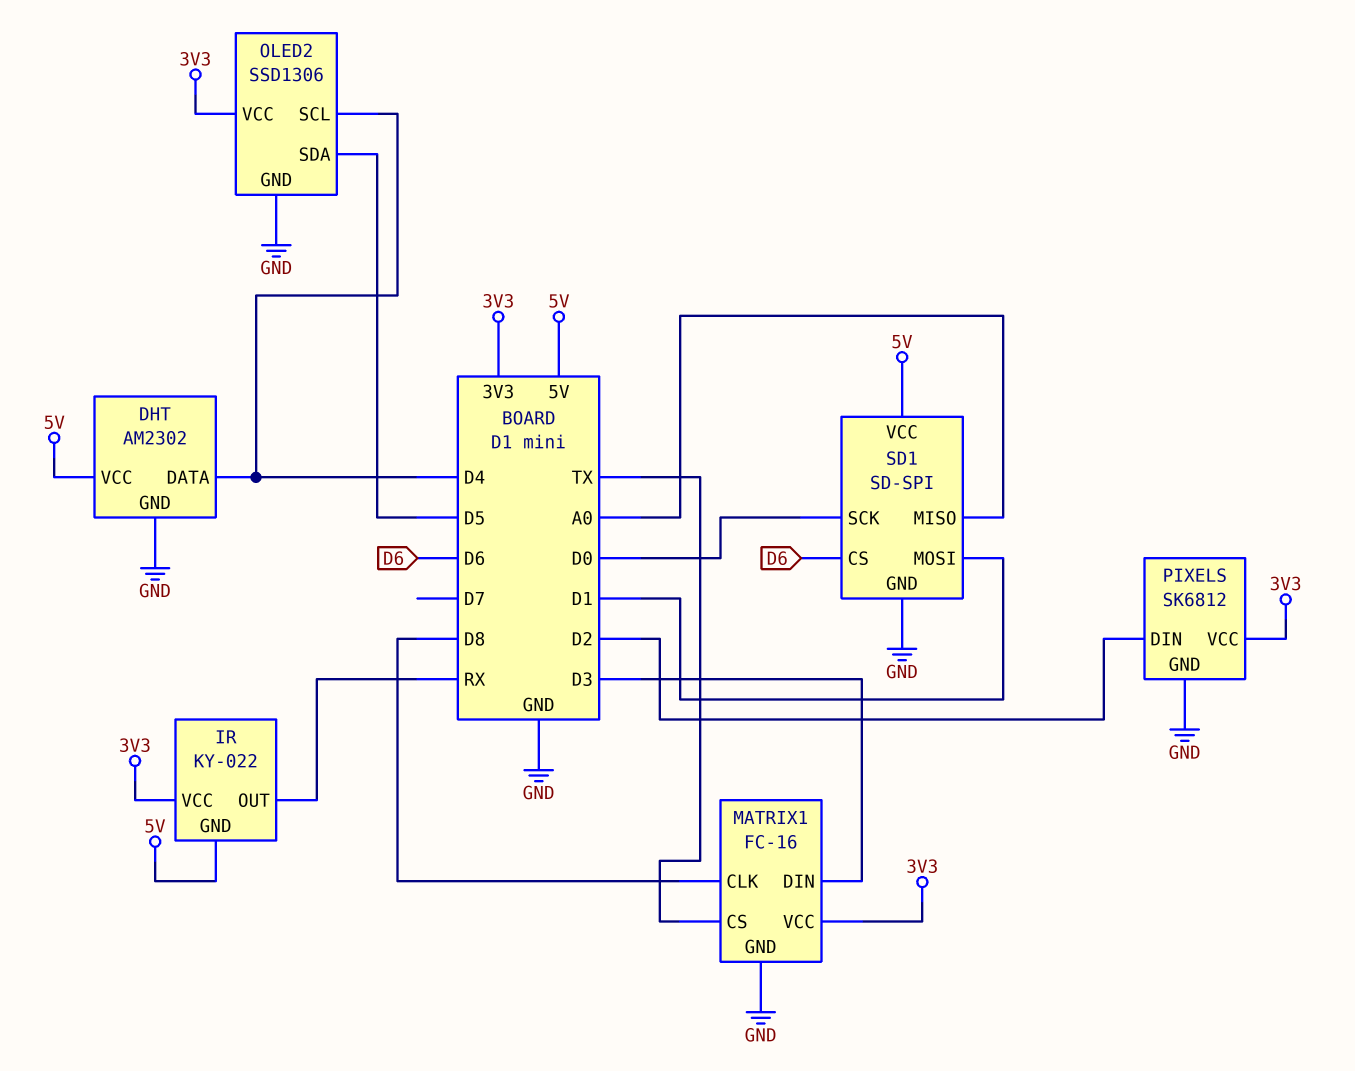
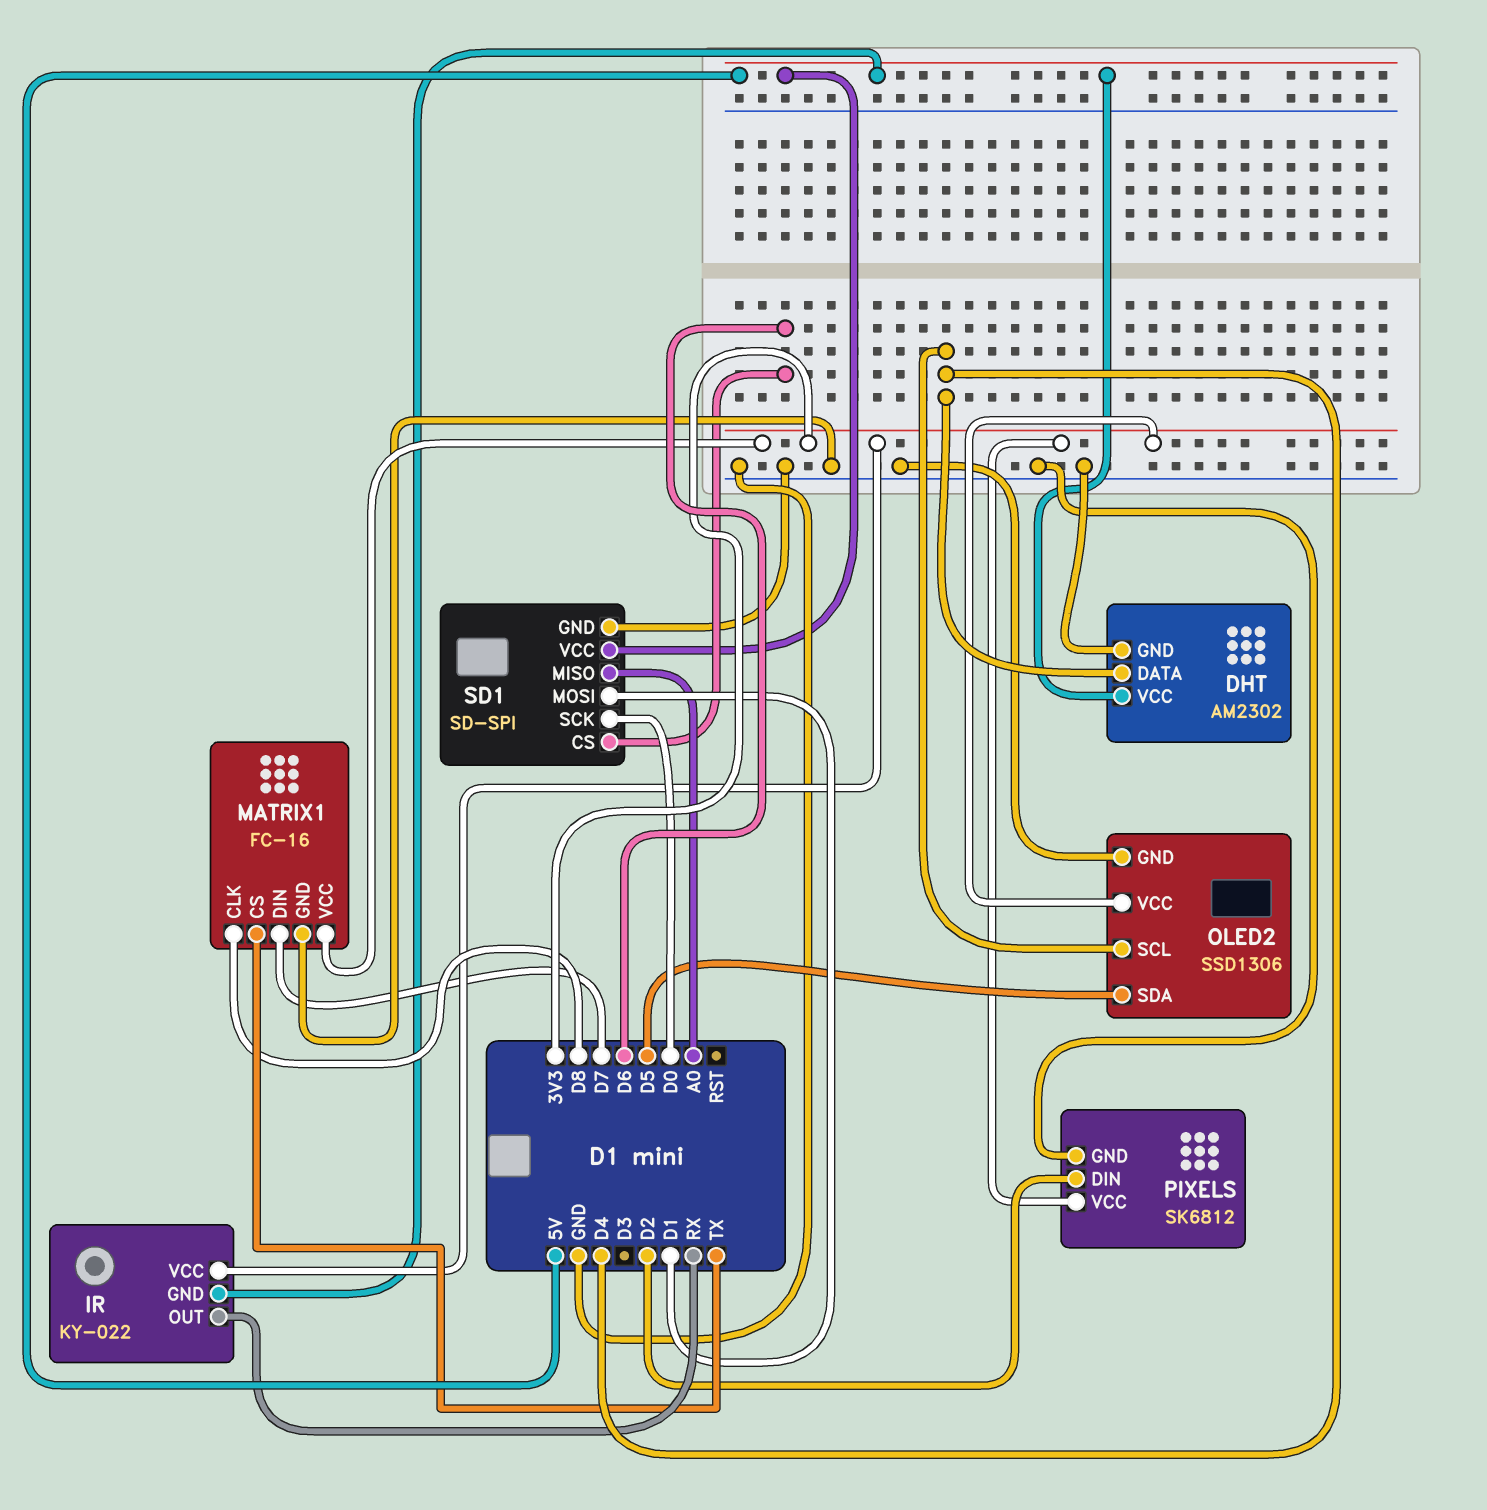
MATRIX1 pin DIN: D3 -> D7

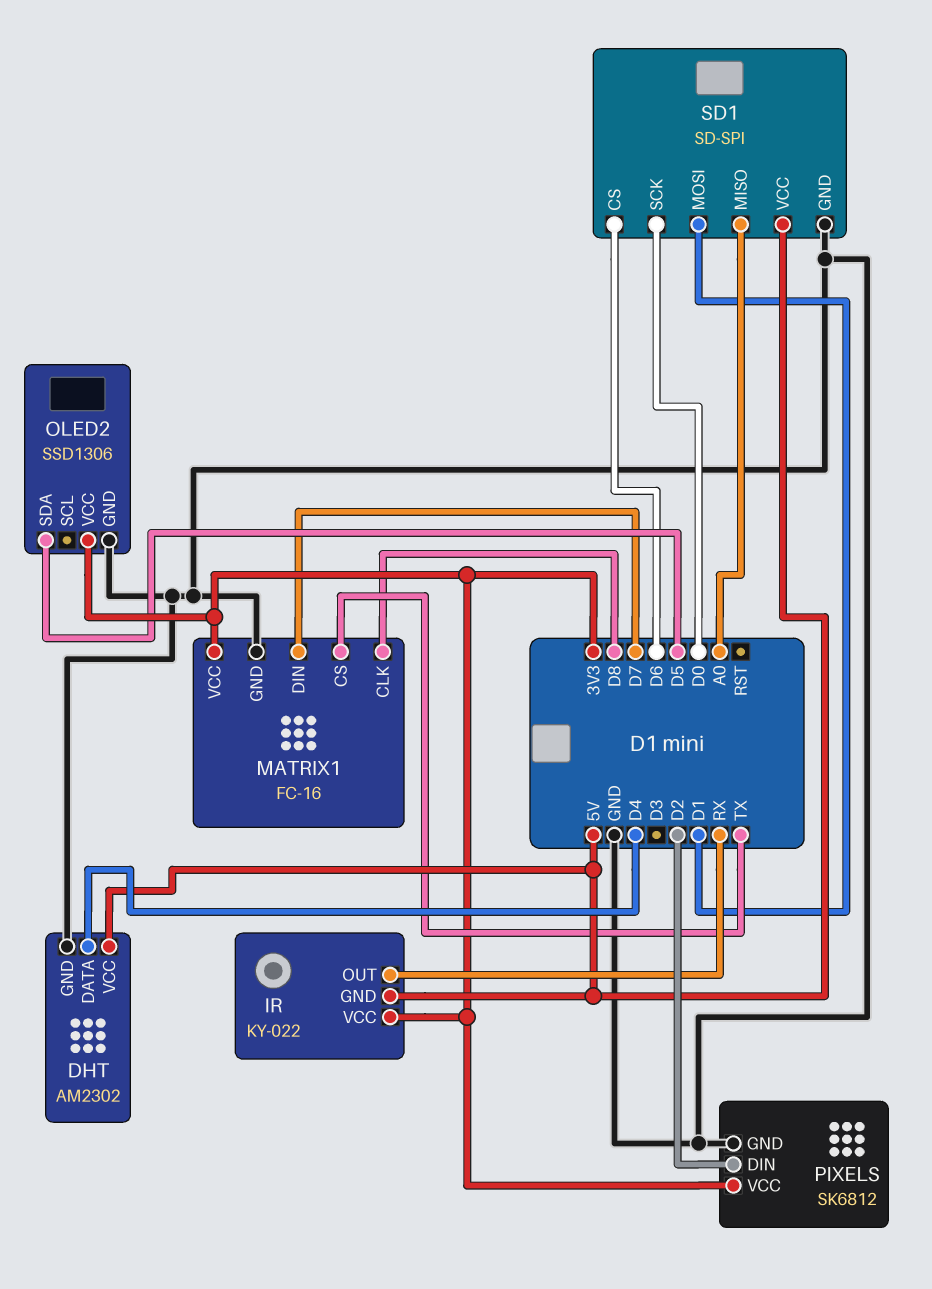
OLED2 pin SCL: D4 -> none

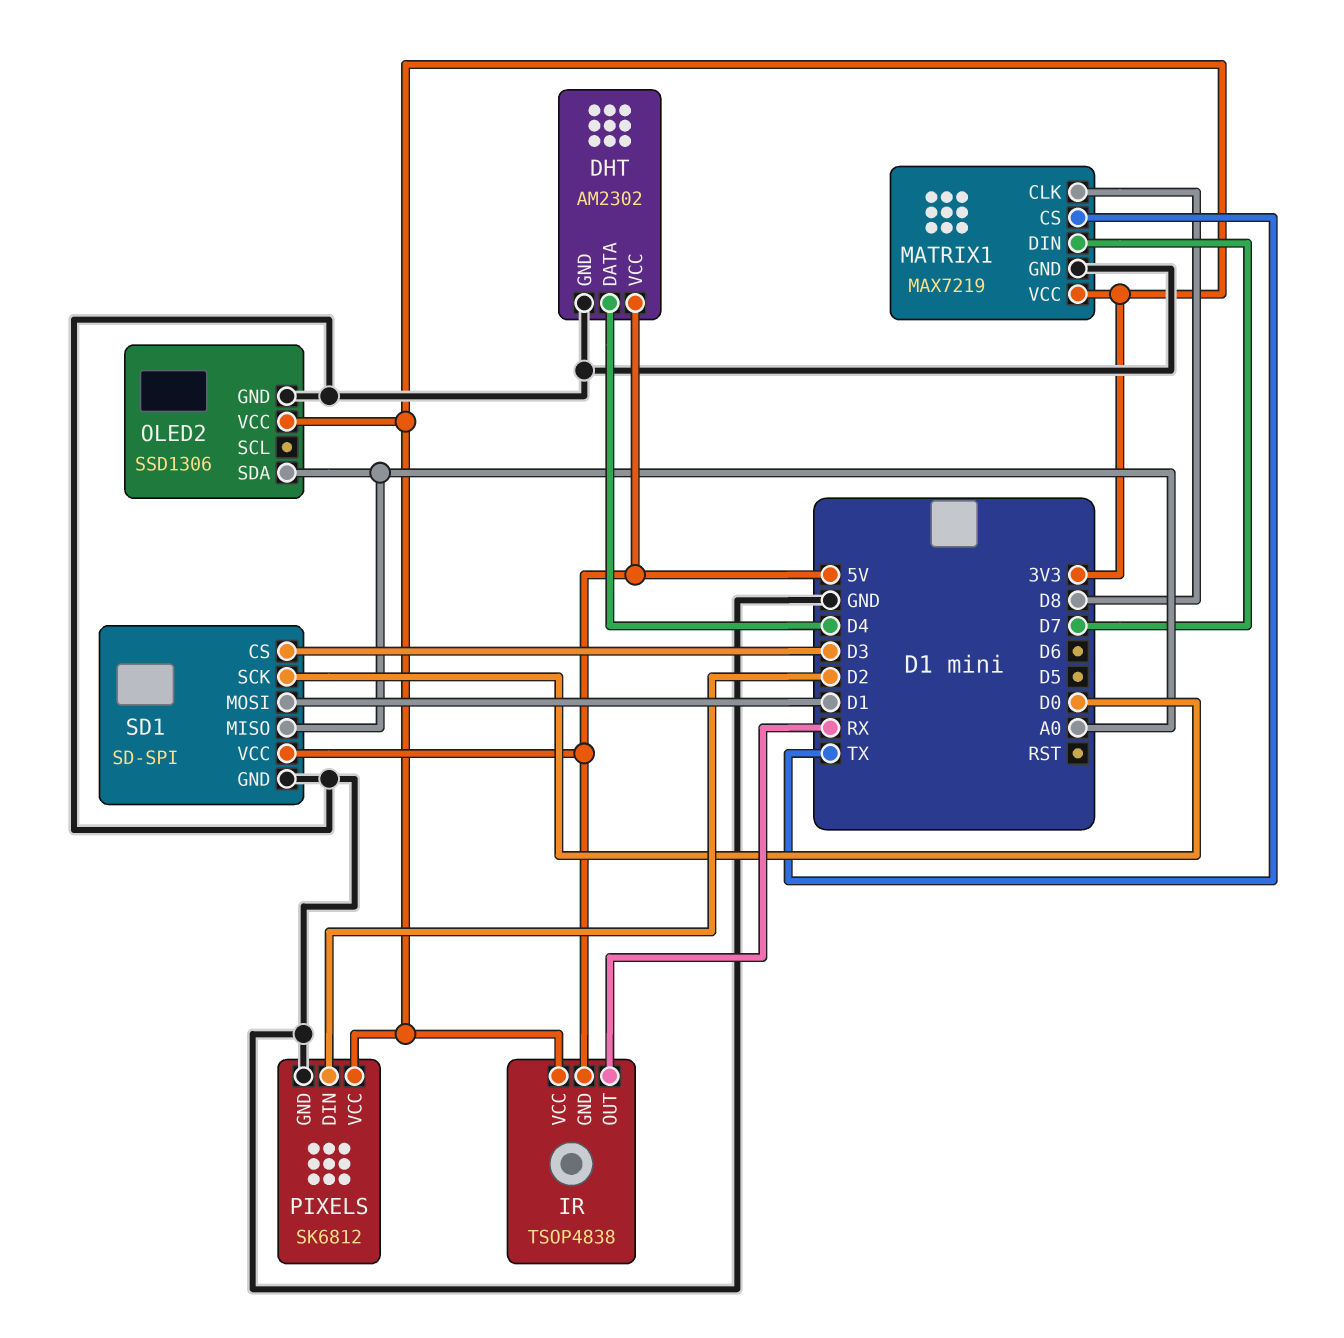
IR: KY-022 -> TSOP4838
MATRIX1: FC-16 -> MAX7219
OLED2 pin SDA: D5 -> A0
SD1 pin CS: D6 -> D3

